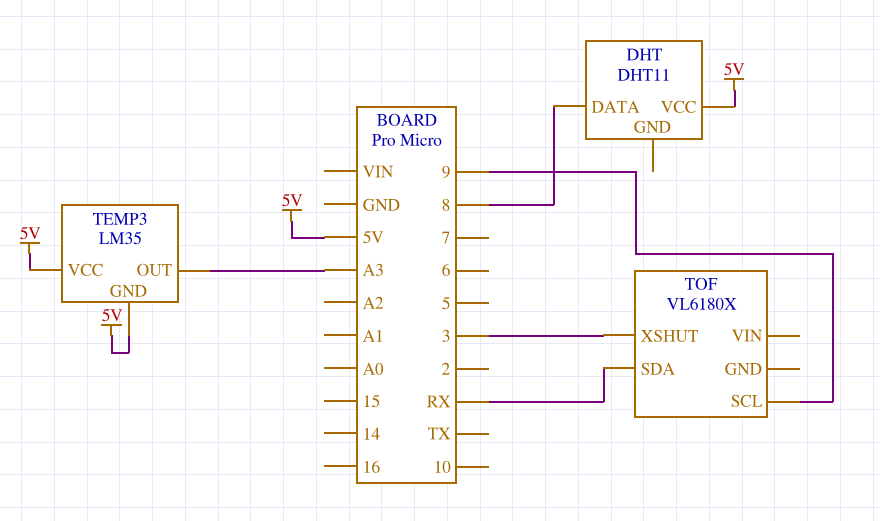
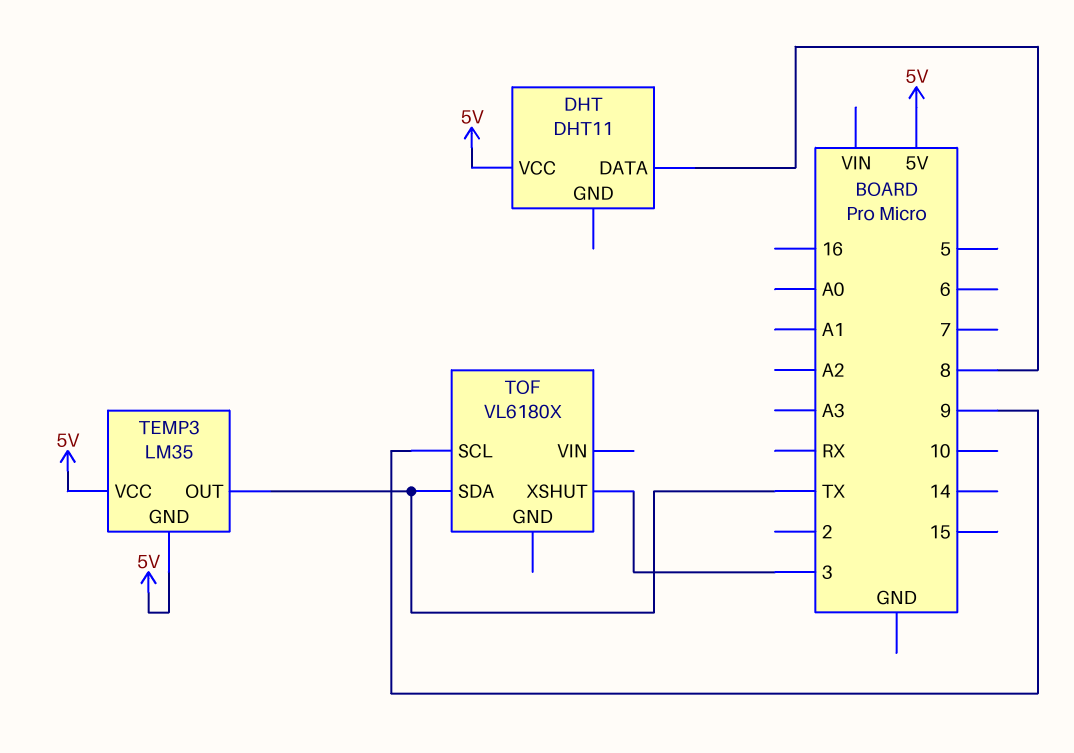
TEMP3 pin OUT: A3 -> TX
TOF pin SDA: RX -> TX

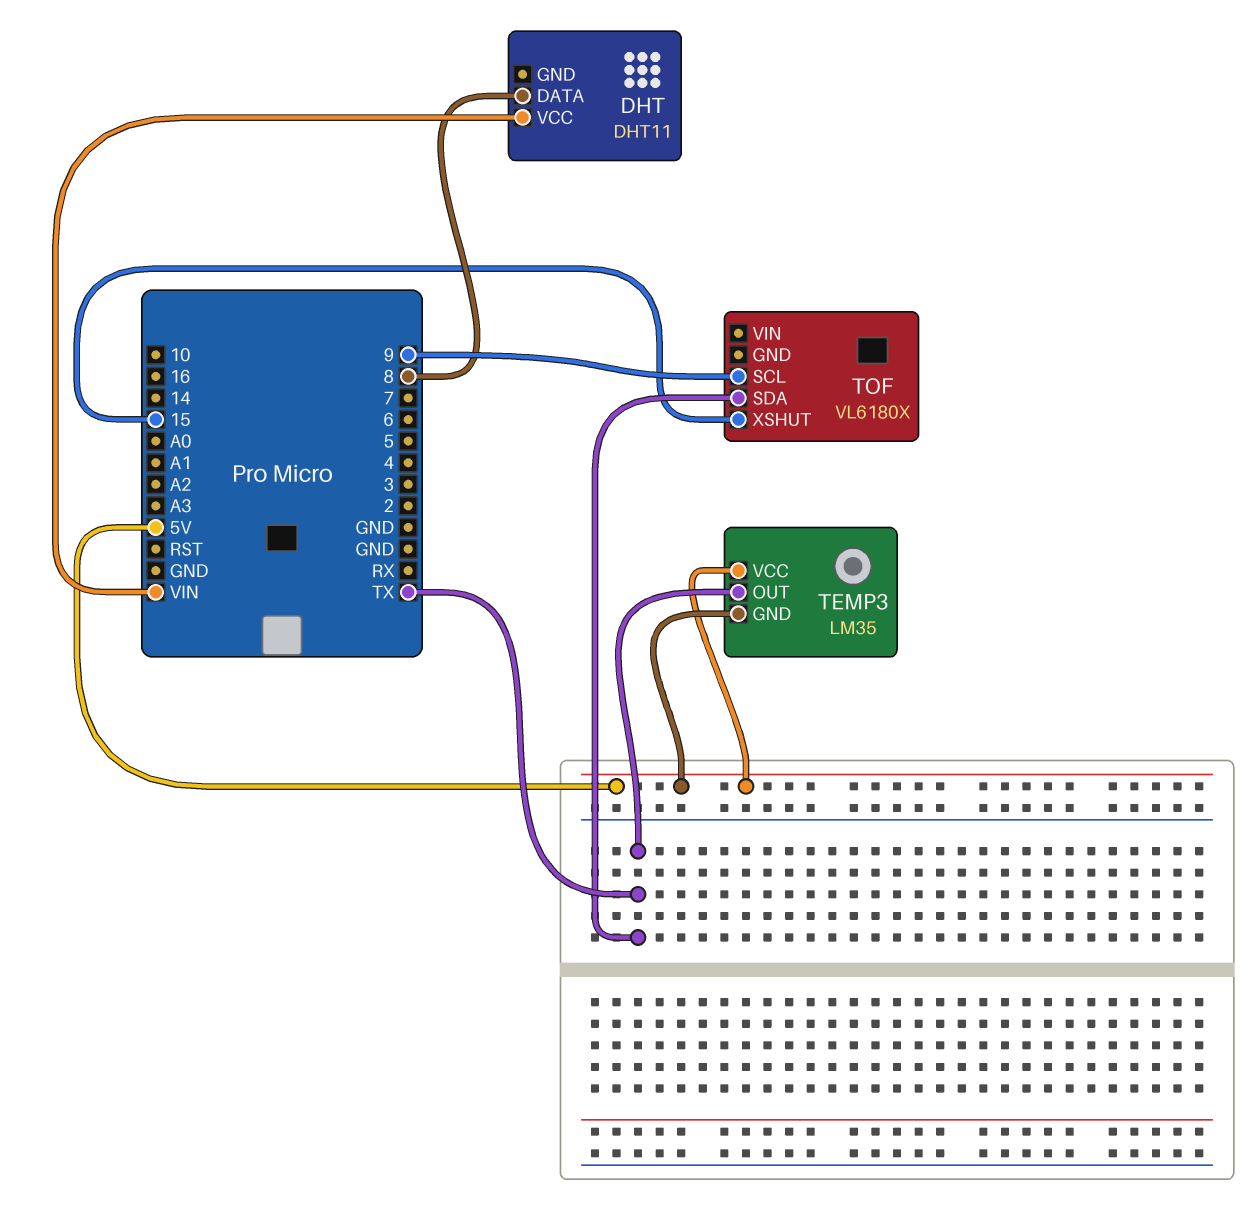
DHT pin VCC: 5V -> VIN
TOF pin XSHUT: 3 -> 15

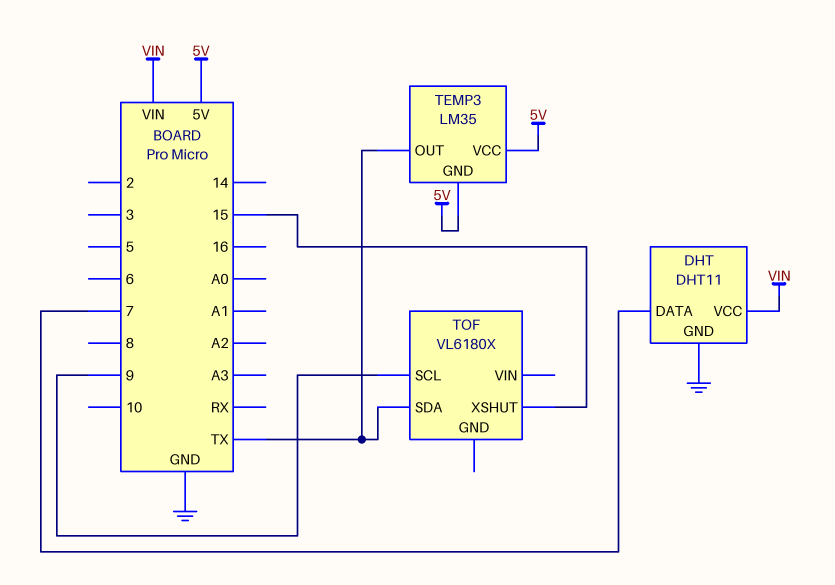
DHT pin DATA: 8 -> 7
DHT pin GND: none -> GND

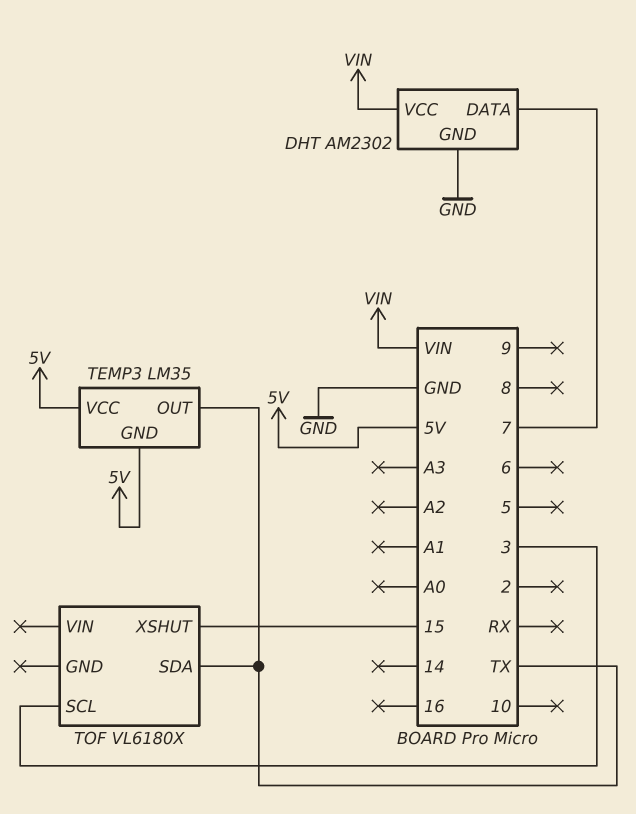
DHT: DHT11 -> AM2302
TOF pin SCL: 9 -> 3

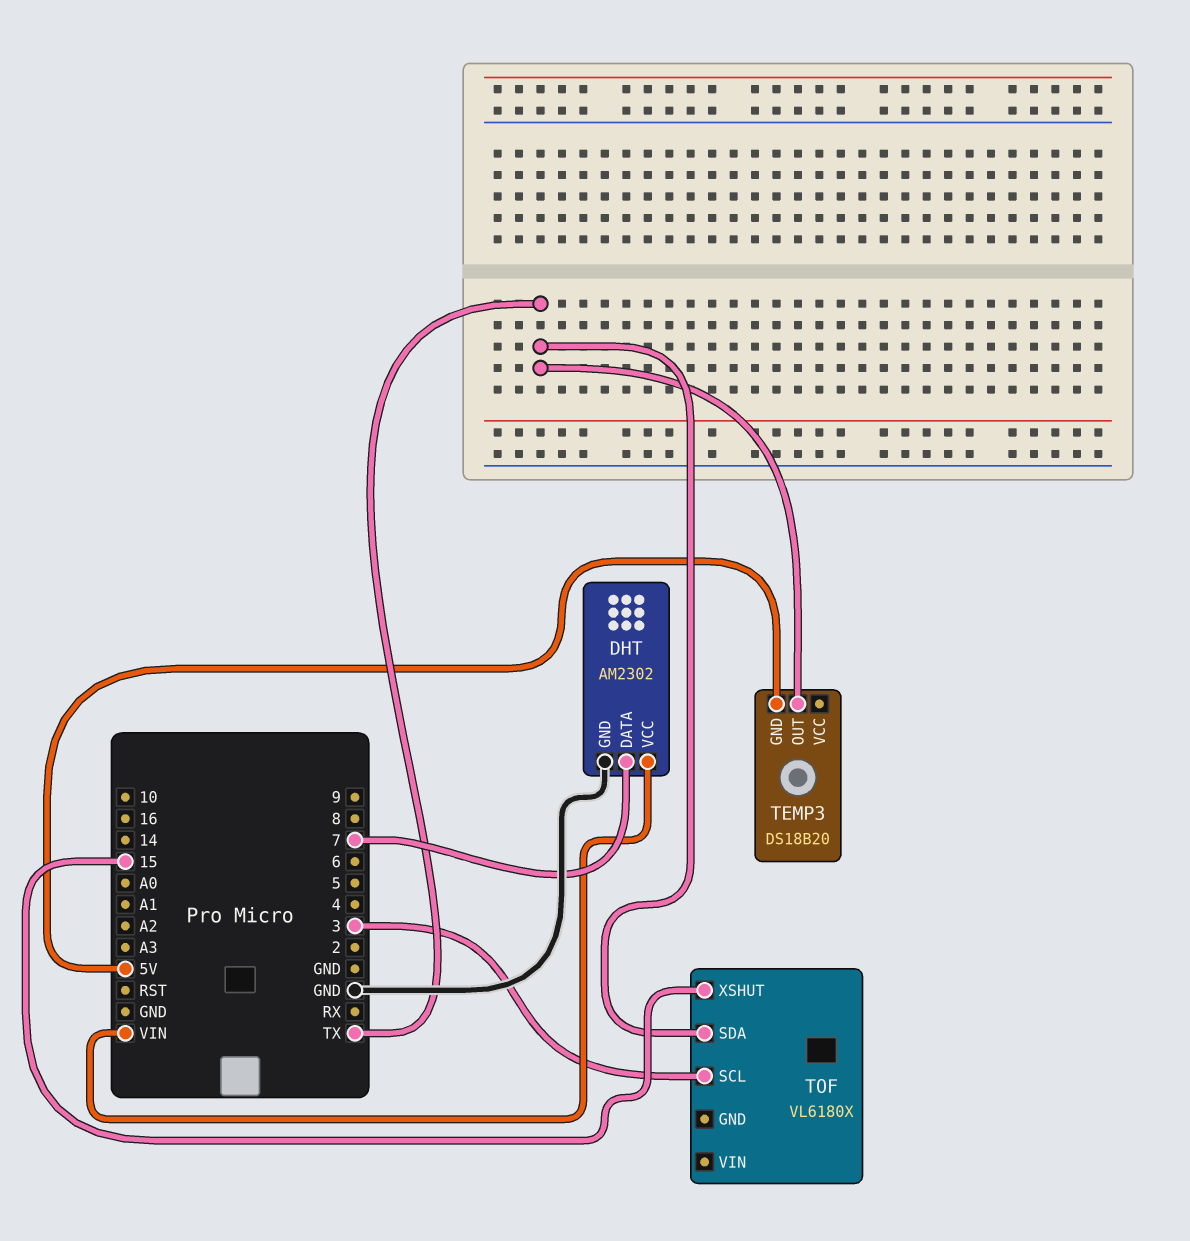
TEMP3: LM35 -> DS18B20
TEMP3 pin VCC: 5V -> none

